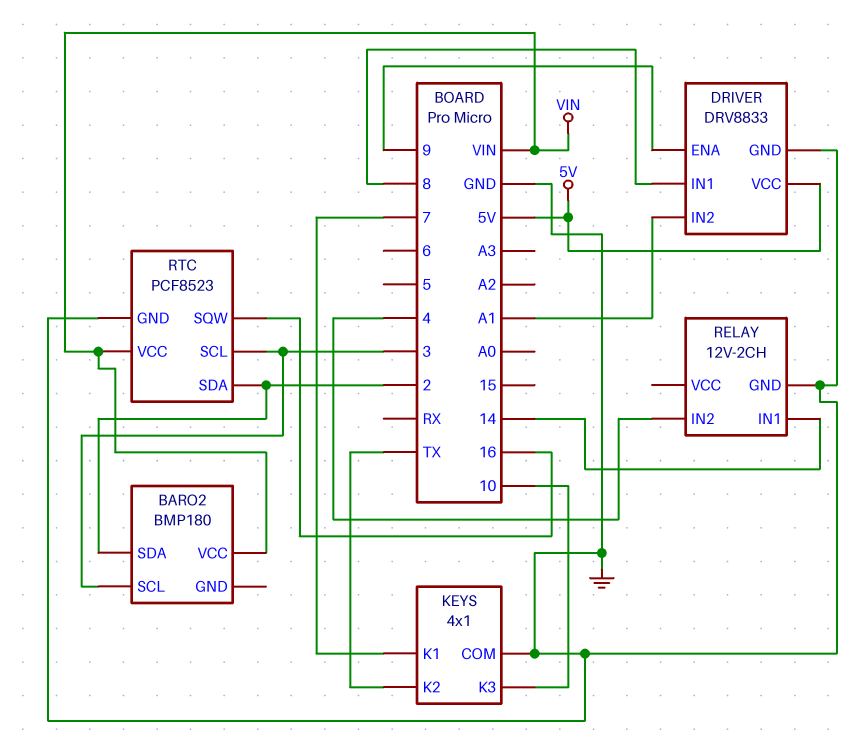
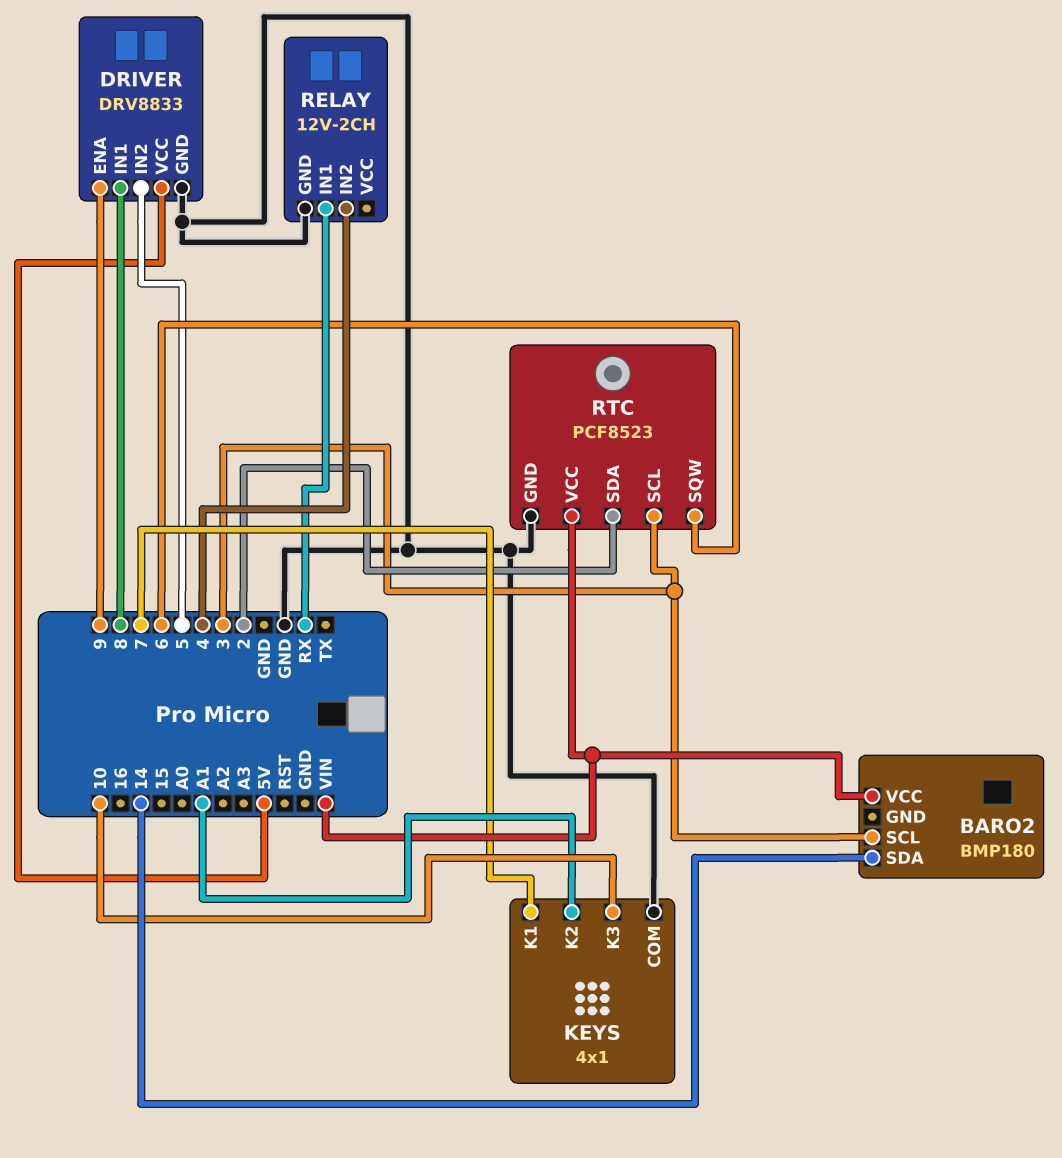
BARO2 pin SDA: 2 -> 14
DRIVER pin IN2: A1 -> 5
KEYS pin K2: TX -> A1
RELAY pin IN1: 14 -> RX
RTC pin SQW: 16 -> 6

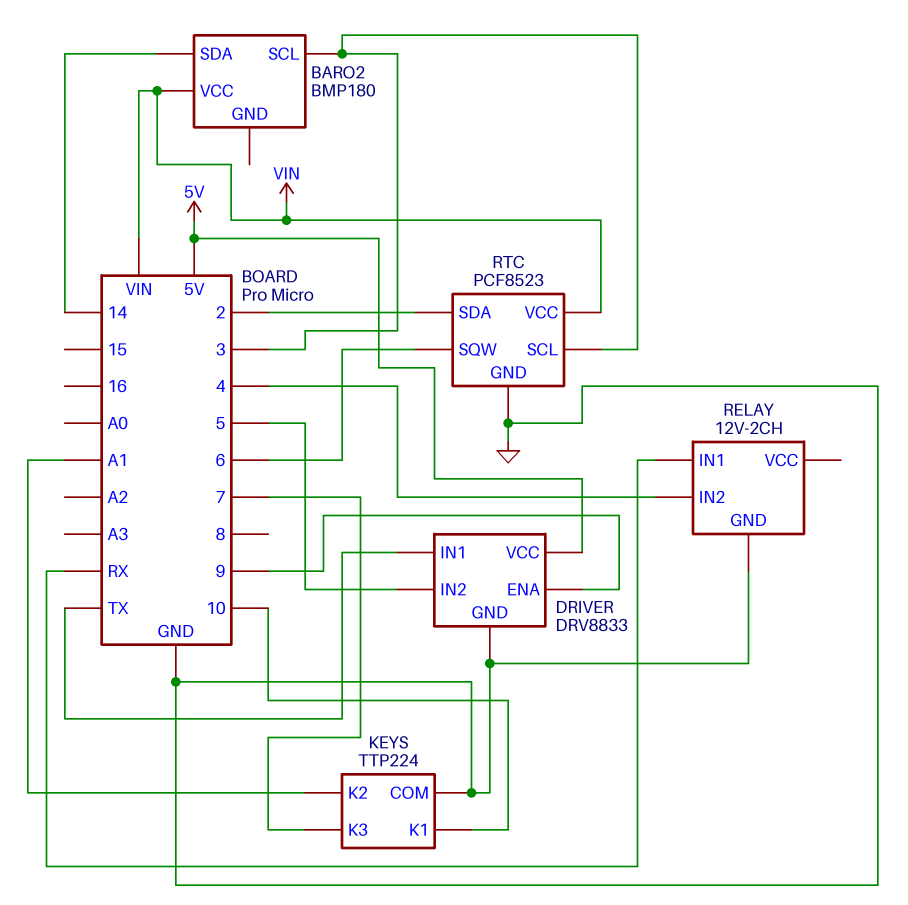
DRIVER pin IN1: 8 -> TX
KEYS: 4x1 -> TTP224
KEYS pin K1: 7 -> 10
KEYS pin K3: 10 -> 7

